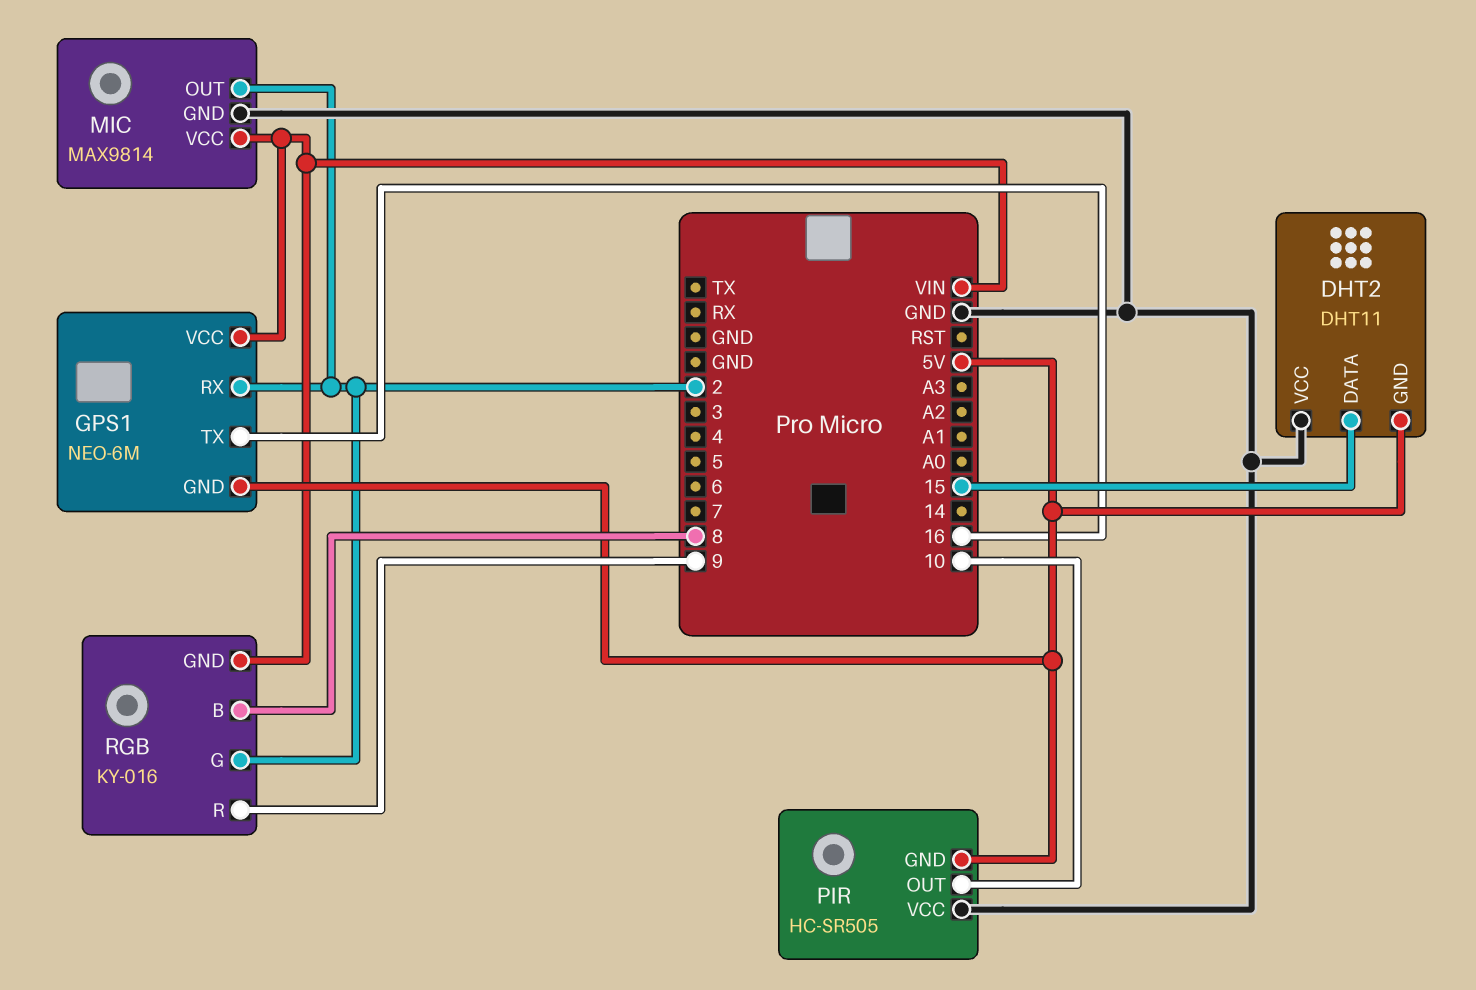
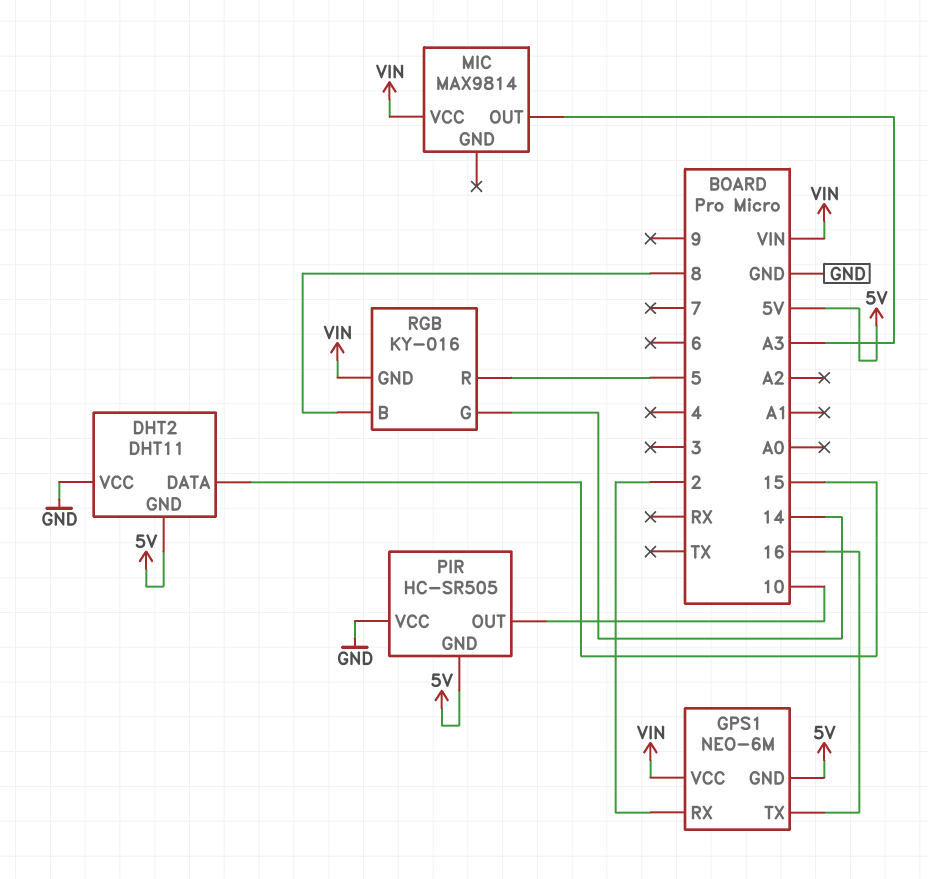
MIC pin GND: GND -> none
MIC pin OUT: 2 -> A3
RGB pin G: 2 -> 14
RGB pin R: 9 -> 5

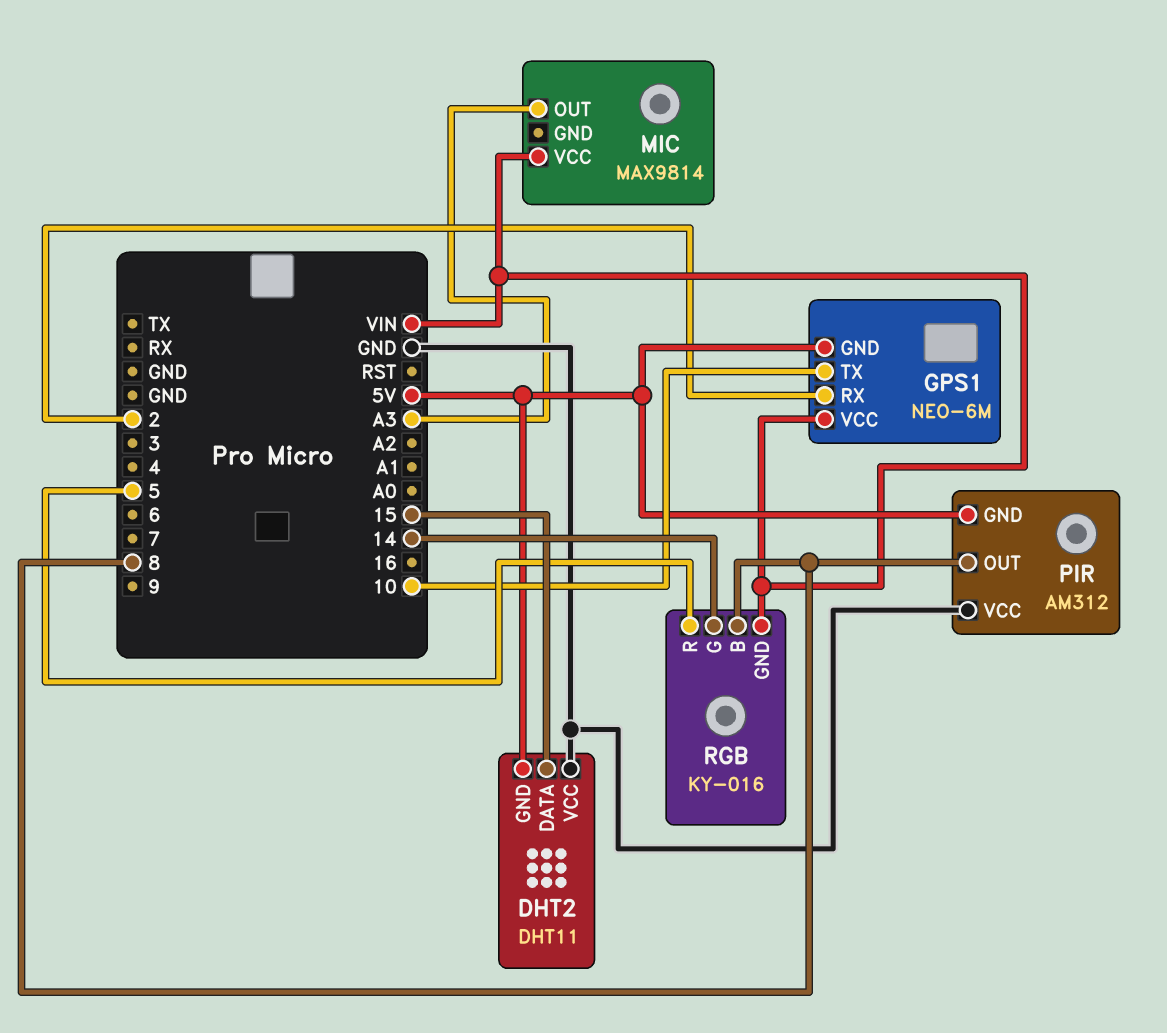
GPS1 pin TX: 16 -> 10
PIR: HC-SR505 -> AM312
PIR pin OUT: 10 -> 8

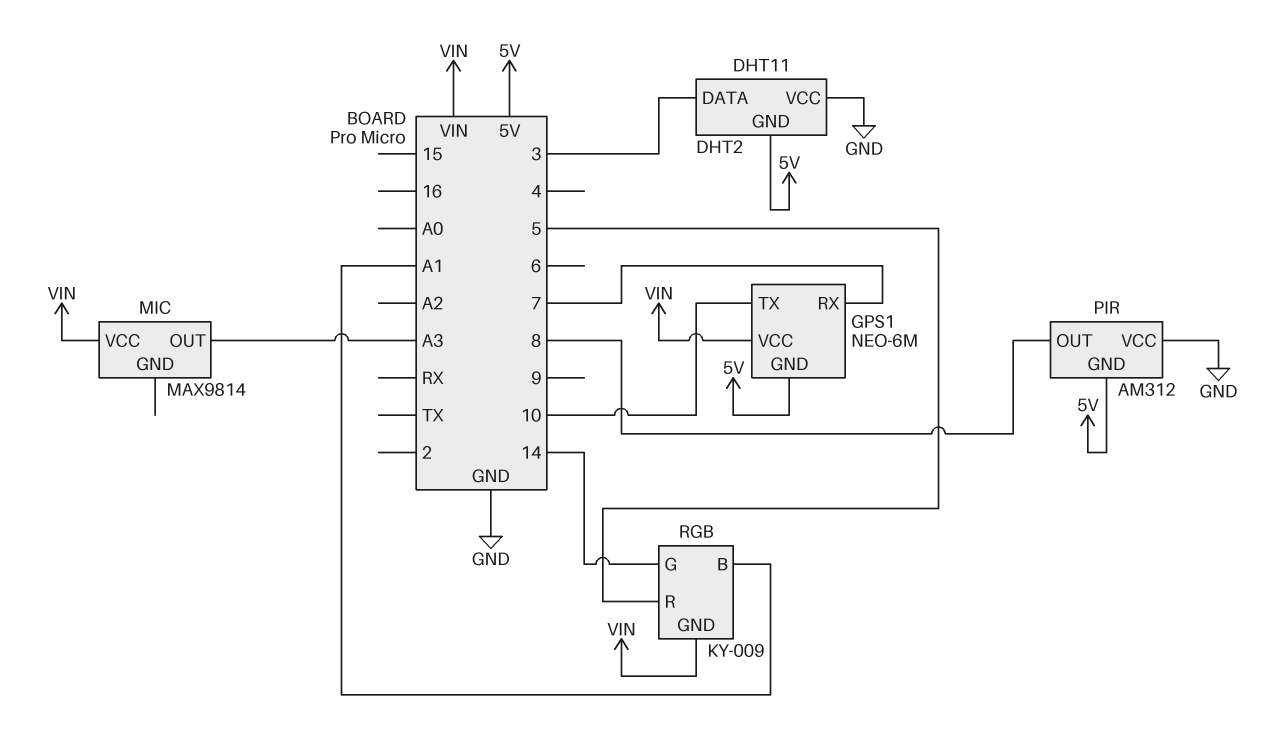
DHT2 pin DATA: 15 -> 3
GPS1 pin RX: 2 -> 7
RGB: KY-016 -> KY-009
RGB pin B: 8 -> A1

